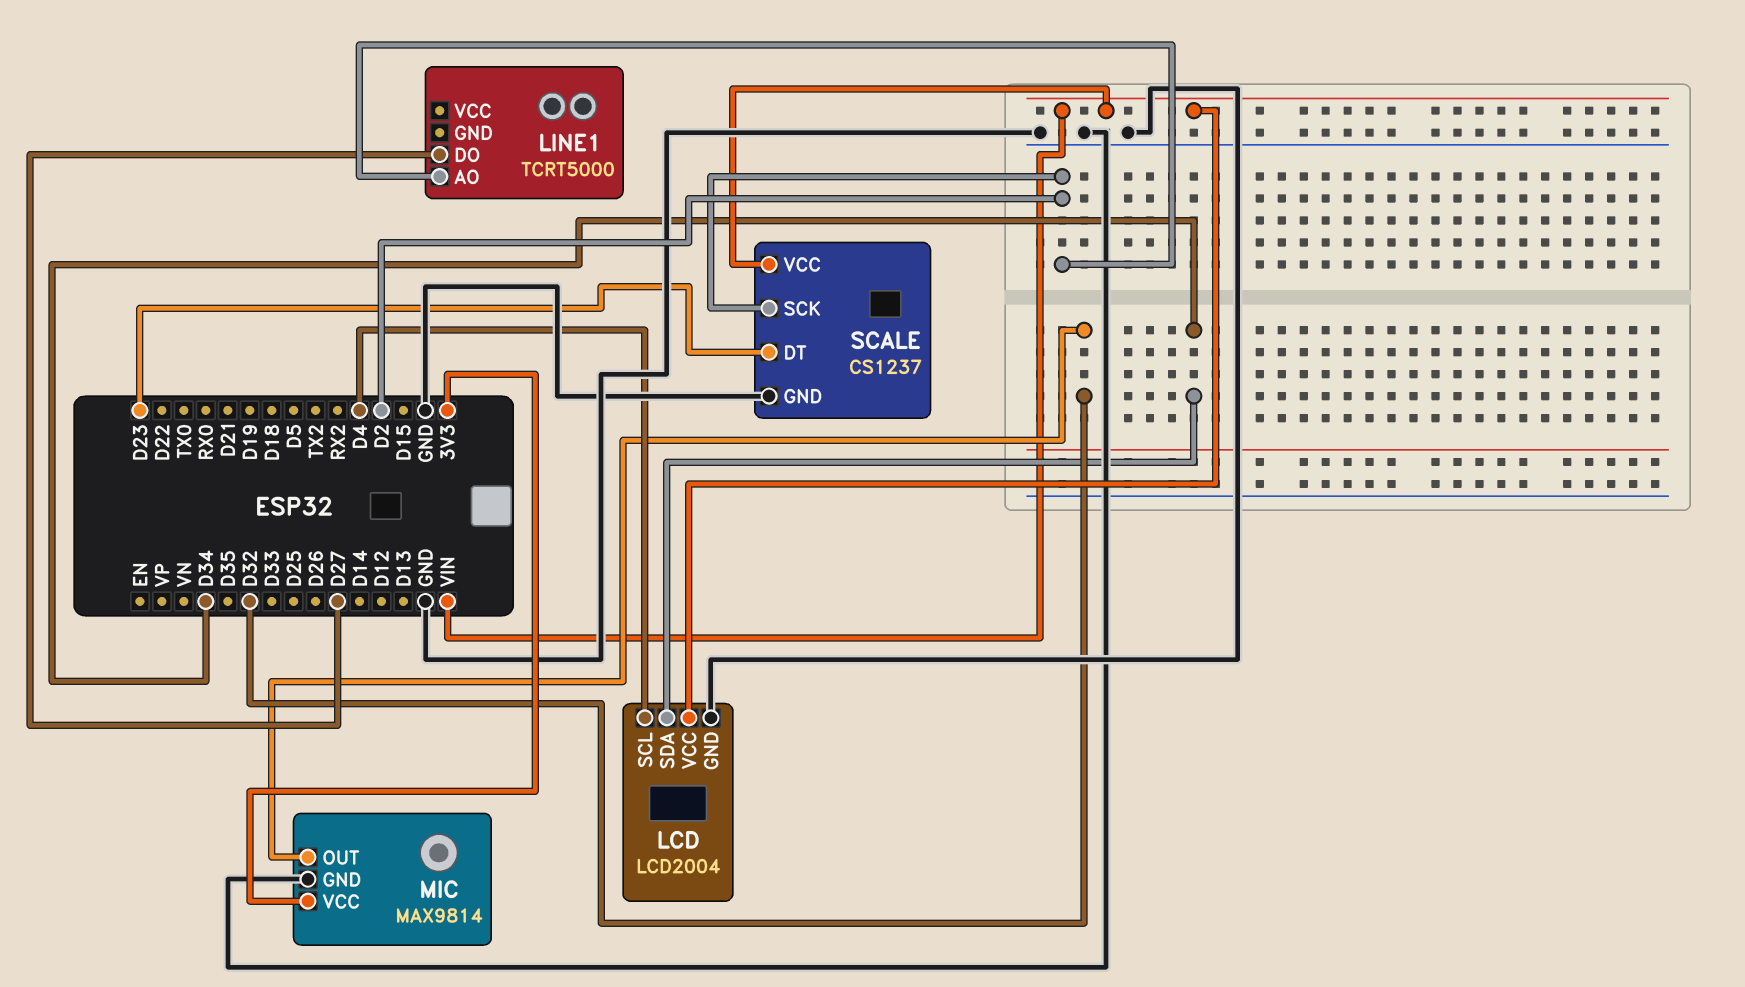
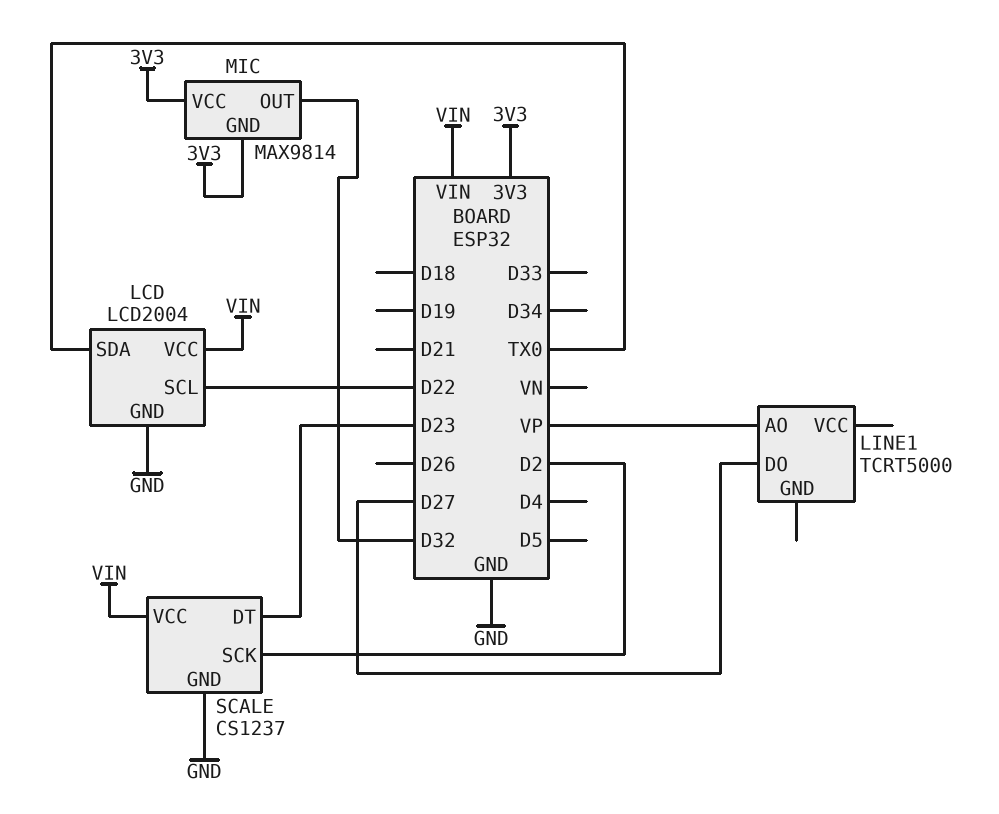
LCD pin SCL: D4 -> D22
LCD pin SDA: D34 -> TX0
LINE1 pin AO: D2 -> VP
MIC pin GND: GND -> 3V3

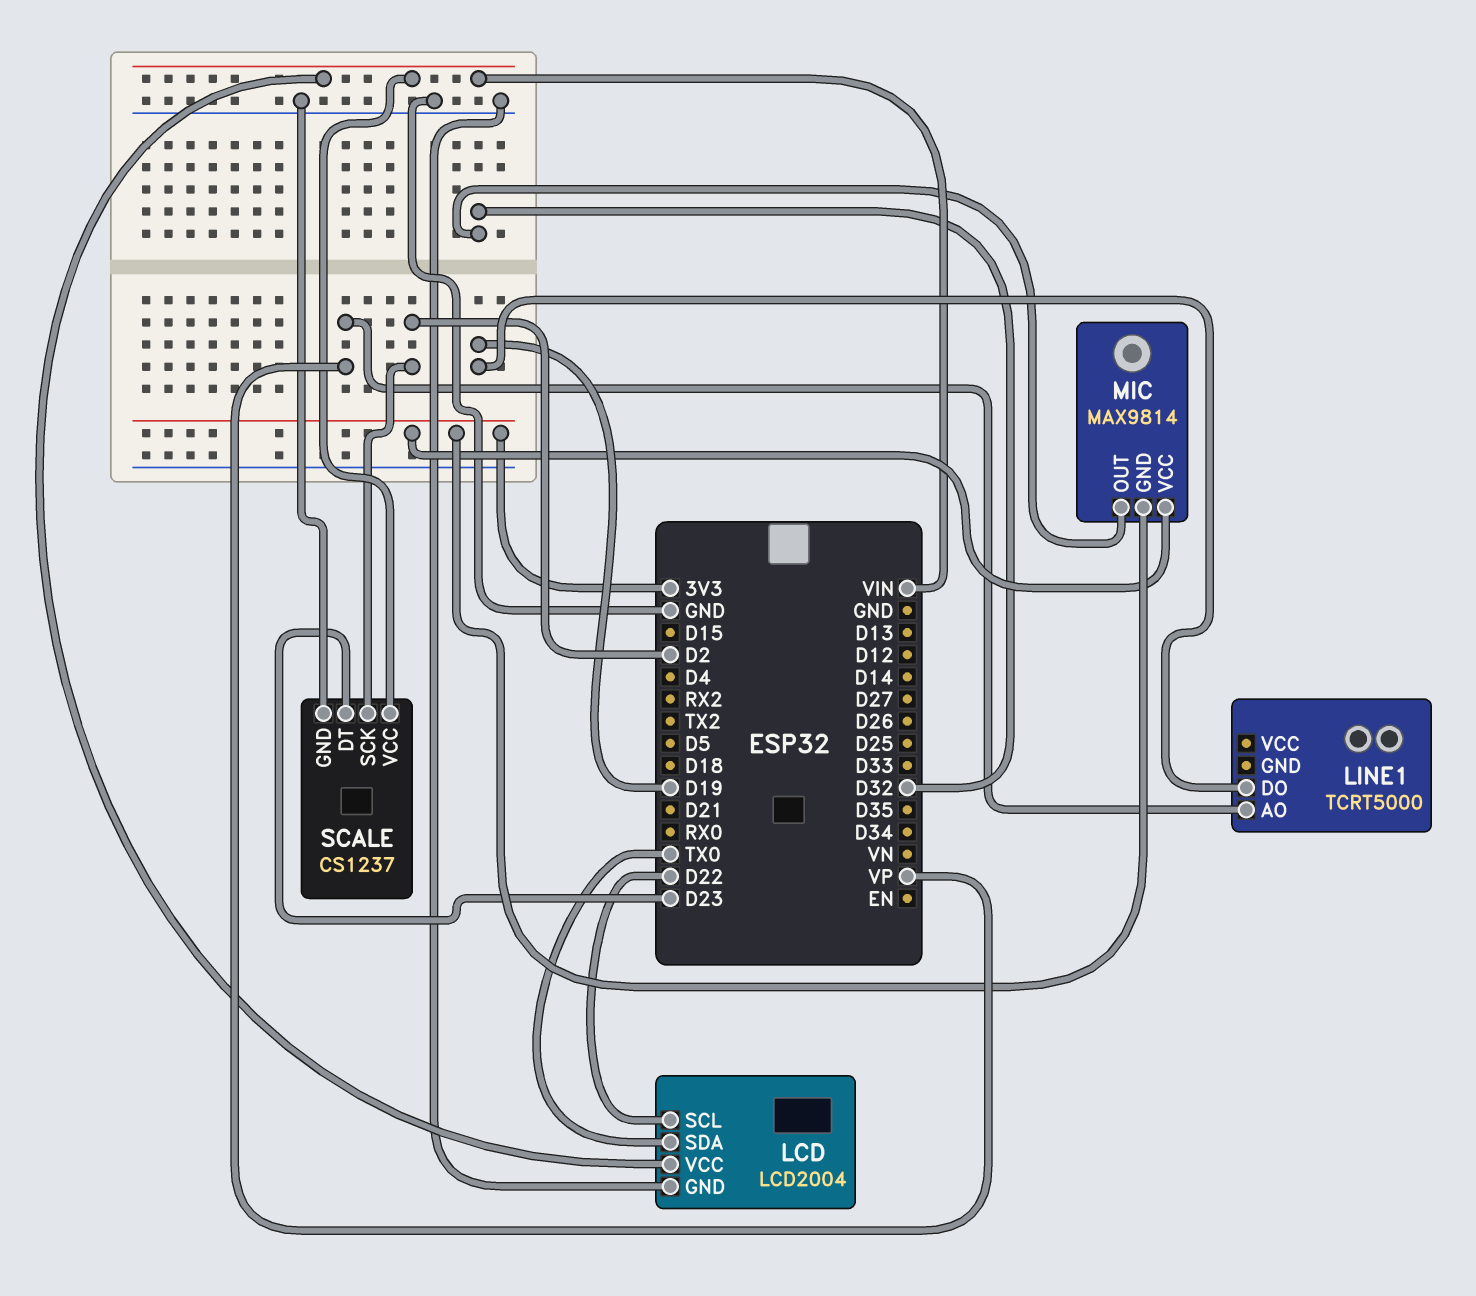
LINE1 pin DO: D27 -> D19

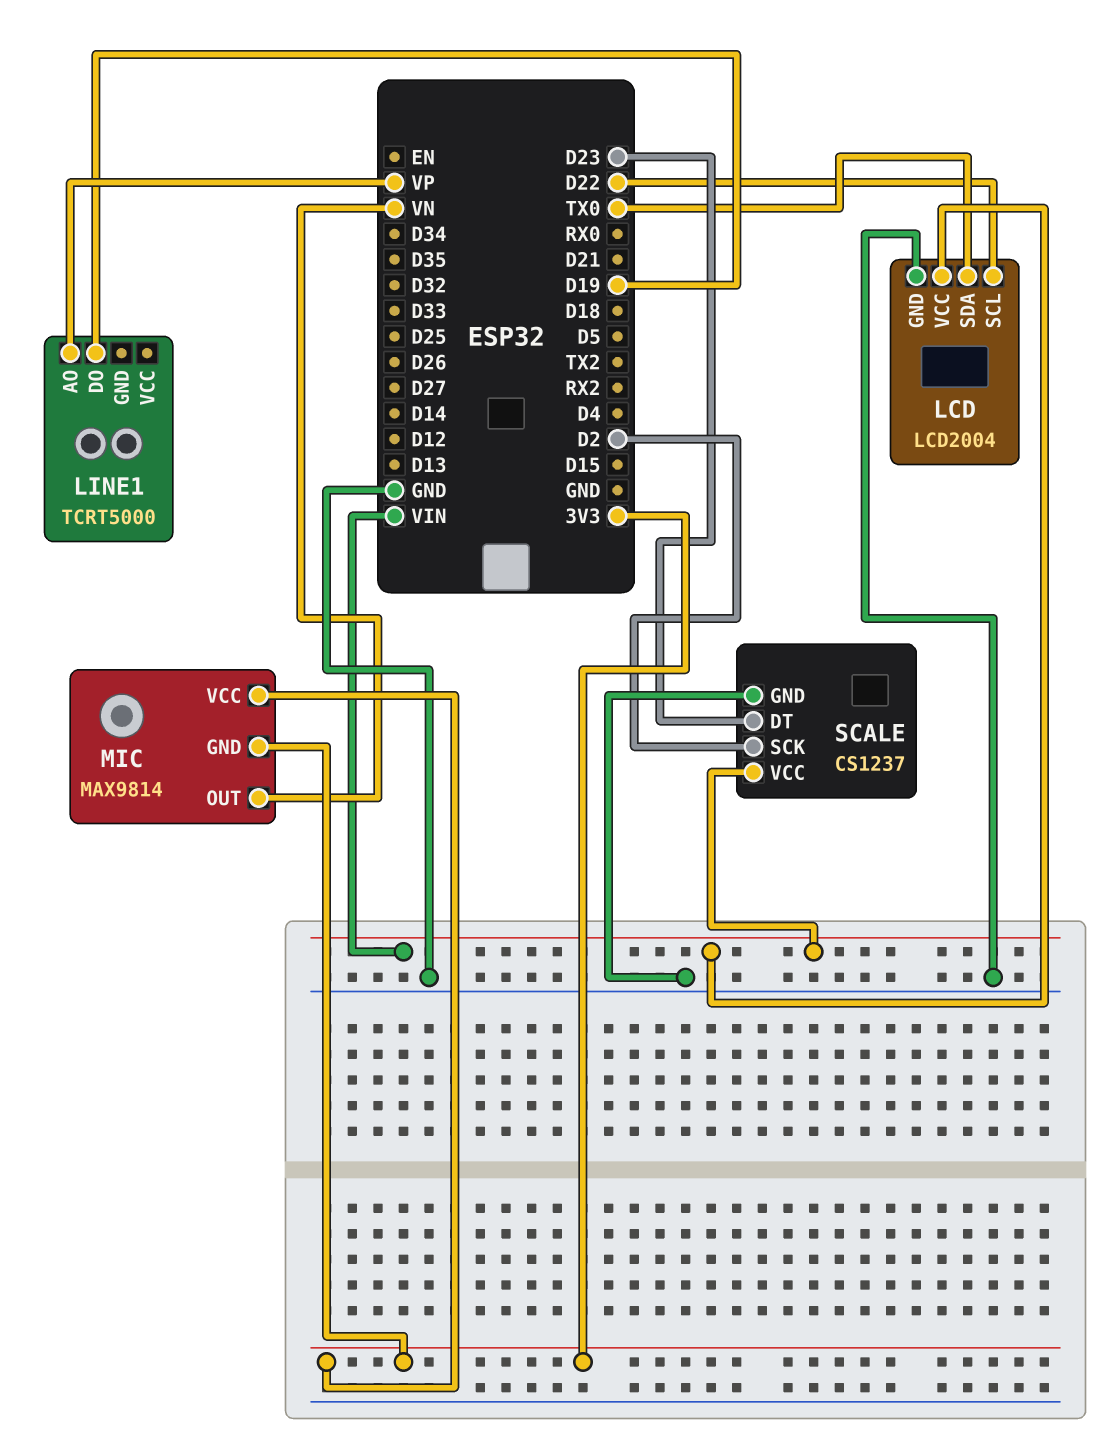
MIC pin OUT: D32 -> VN

